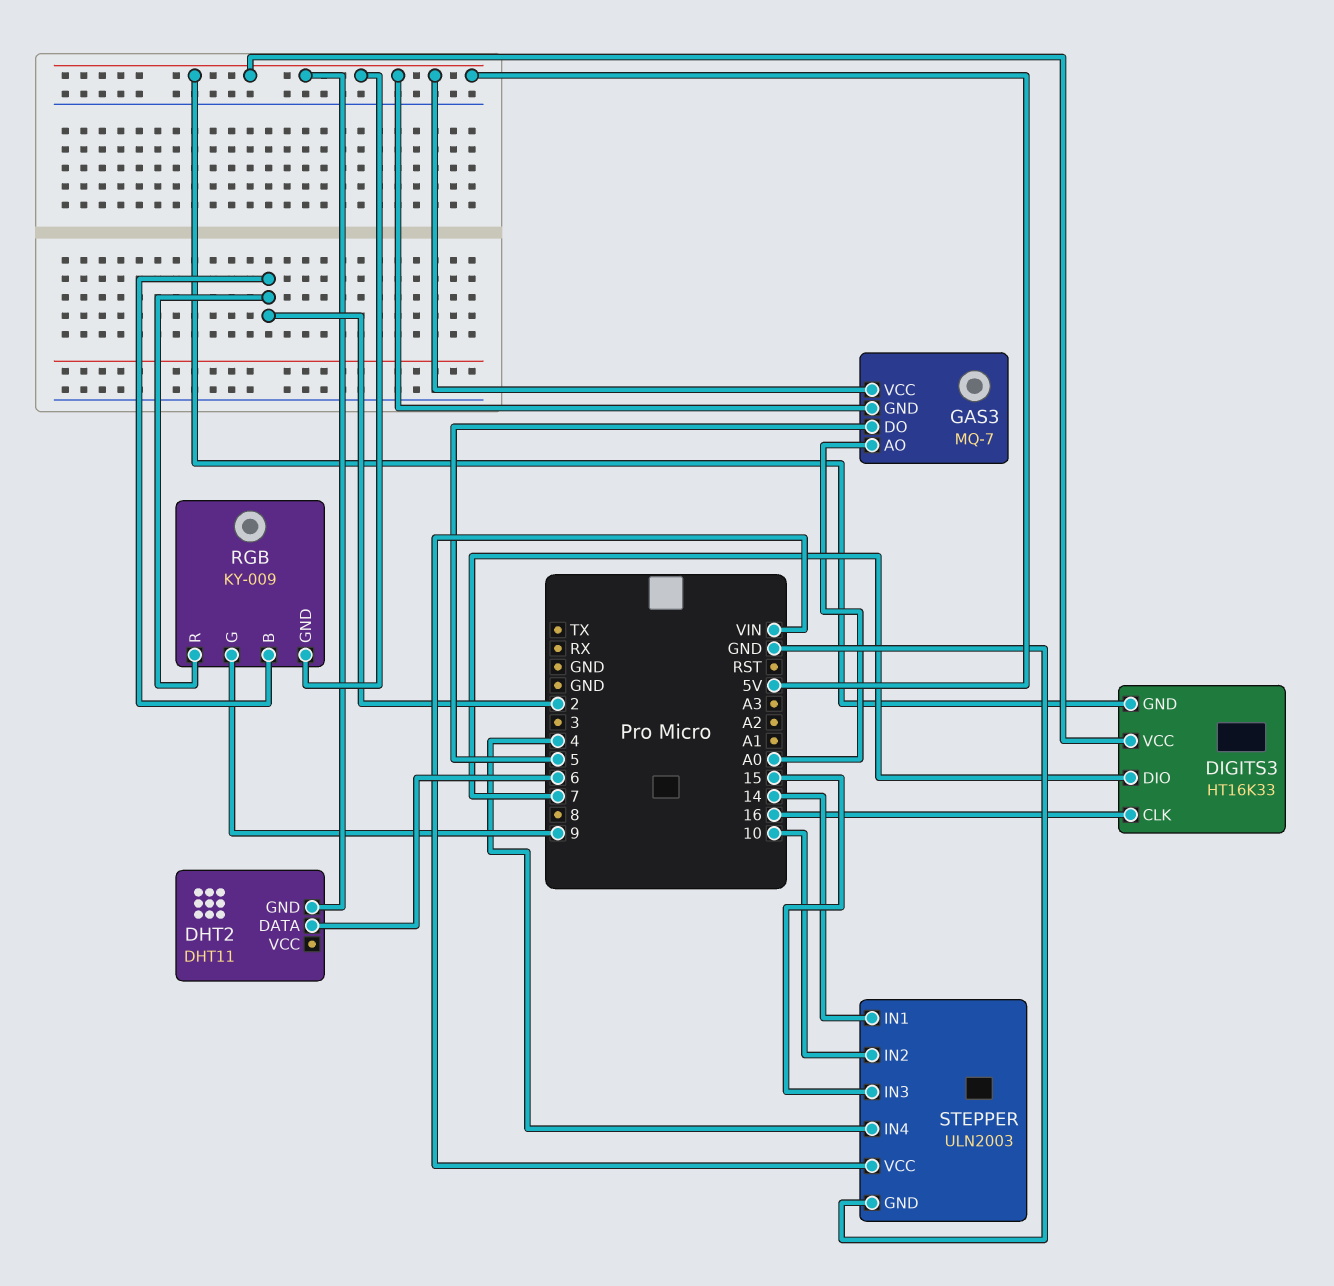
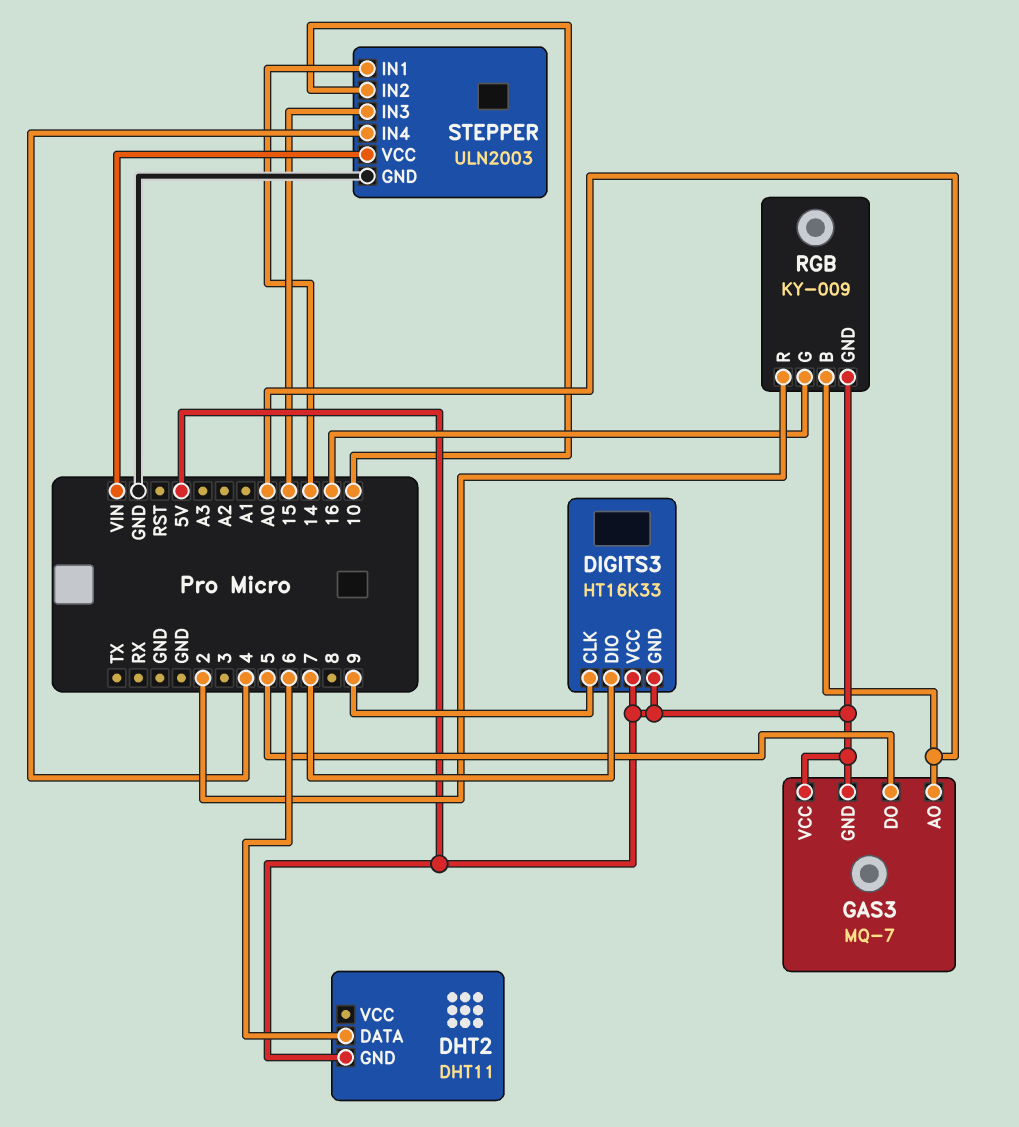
DIGITS3 pin CLK: 16 -> 9
RGB pin B: 2 -> A0
RGB pin G: 9 -> 16

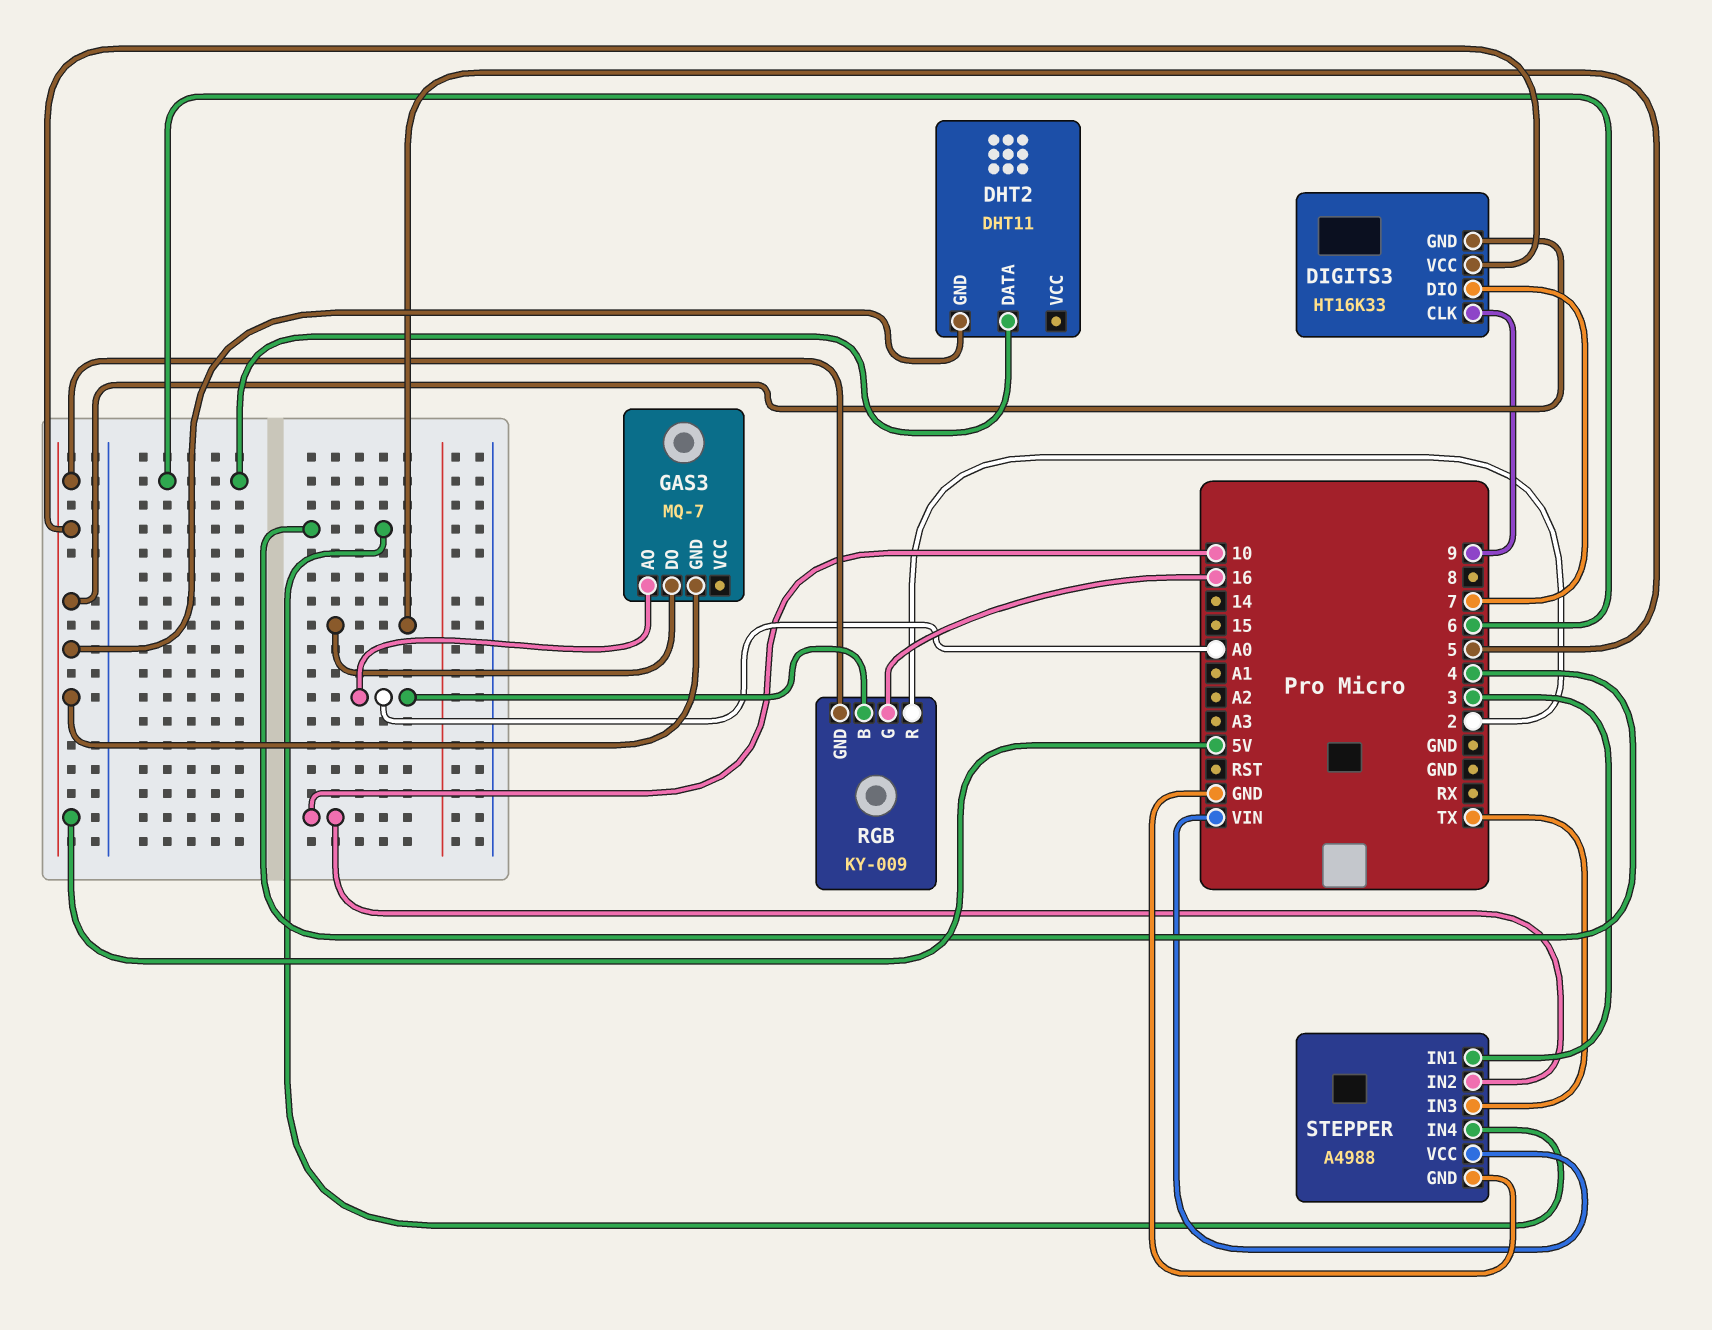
GAS3 pin VCC: 5V -> none
STEPPER: ULN2003 -> A4988
STEPPER pin IN1: 14 -> 3
STEPPER pin IN3: 15 -> TX

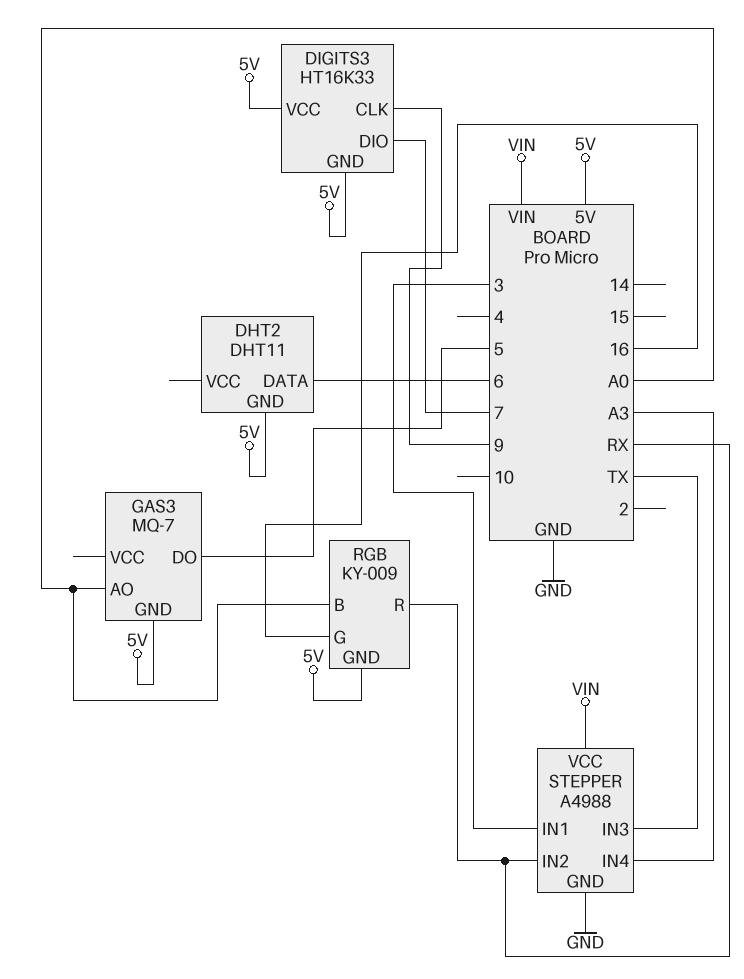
RGB pin R: 2 -> RX
STEPPER pin IN2: 10 -> RX
STEPPER pin IN4: 4 -> A3

